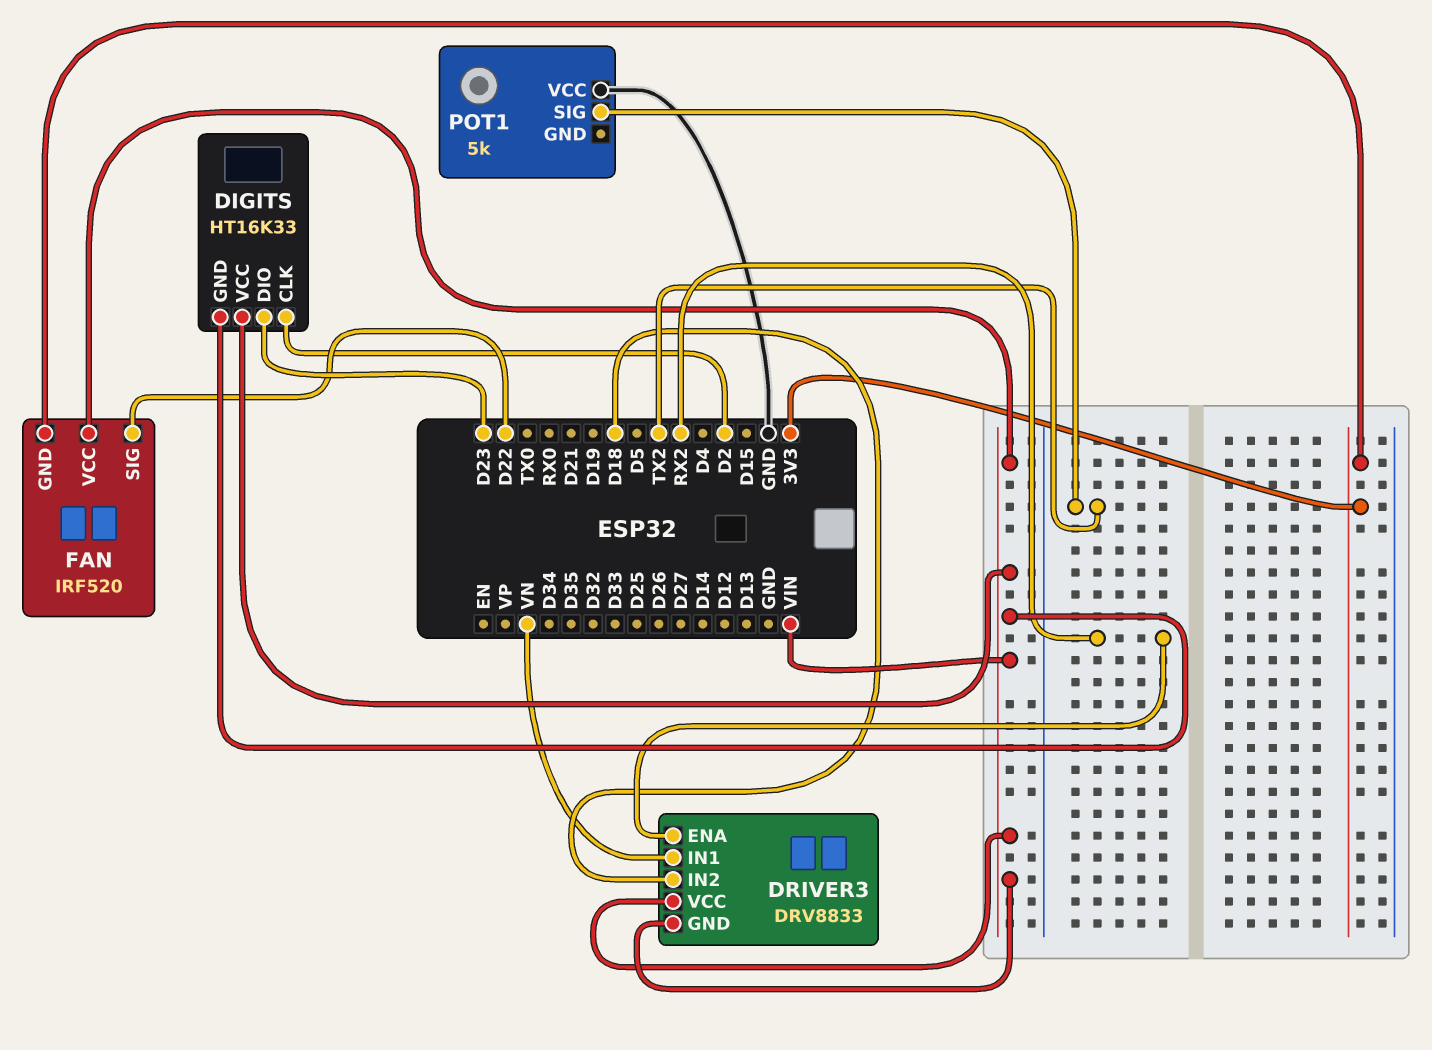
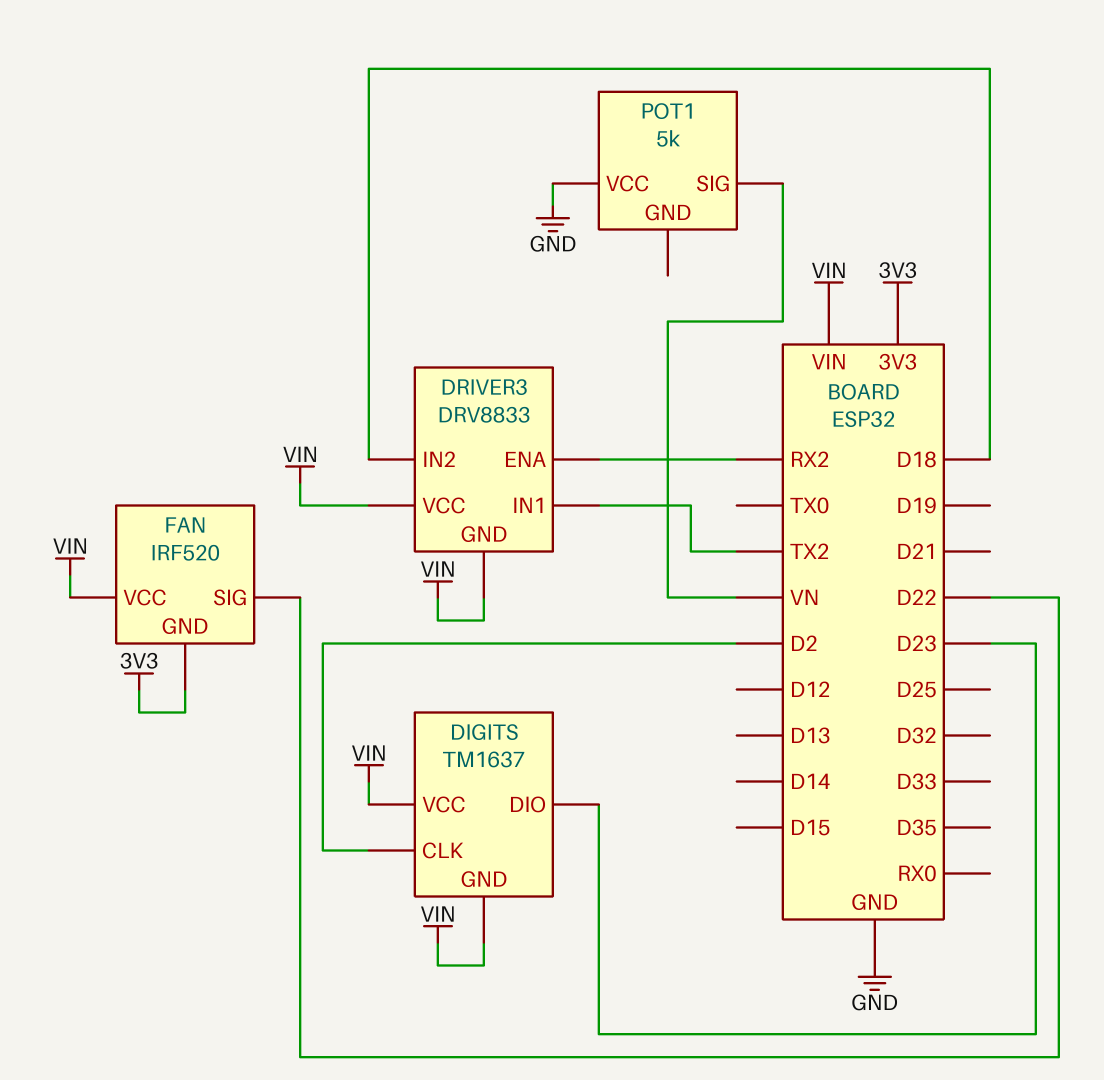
DIGITS: HT16K33 -> TM1637
DRIVER3 pin IN1: VN -> TX2
POT1 pin SIG: TX2 -> VN

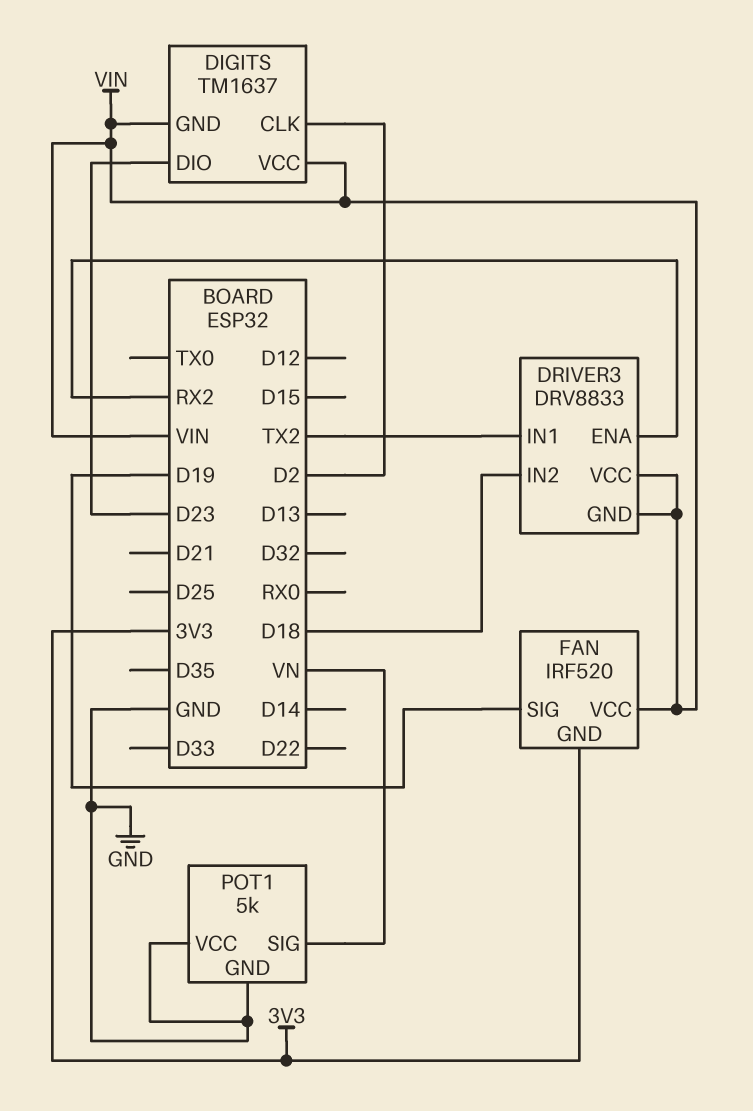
FAN pin SIG: D22 -> D19
POT1 pin GND: none -> GND

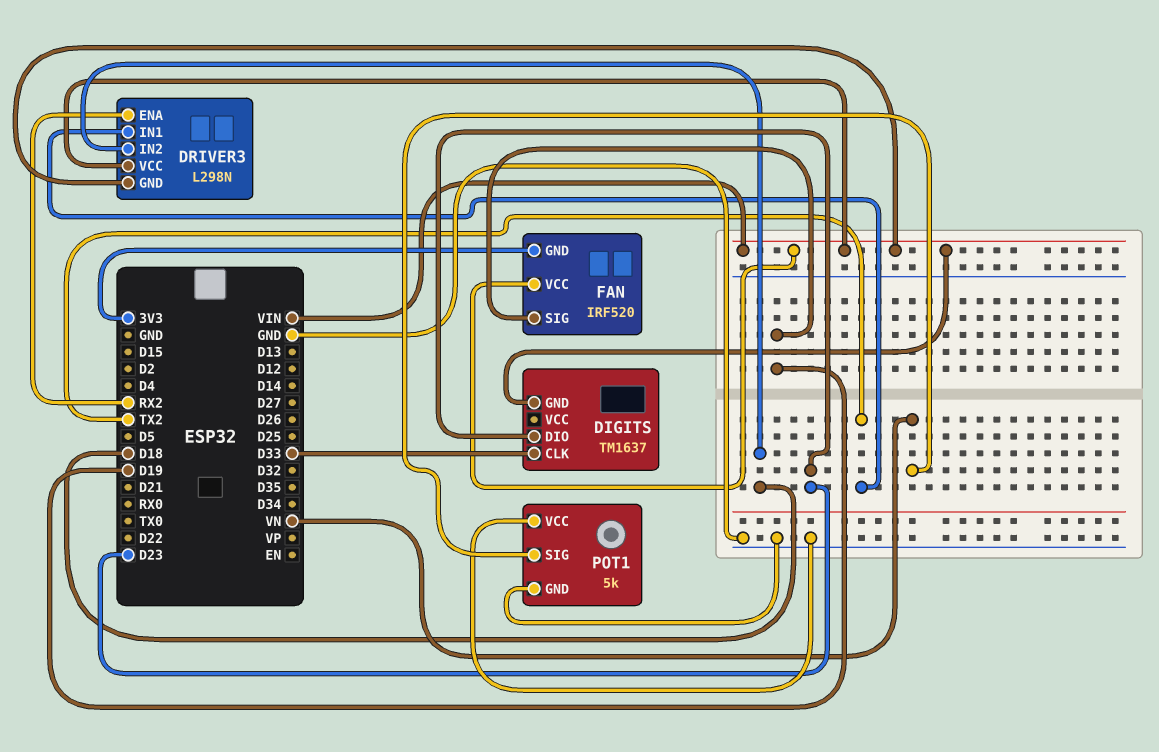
DIGITS pin CLK: D2 -> D33
DIGITS pin VCC: VIN -> none
DRIVER3: DRV8833 -> L298N

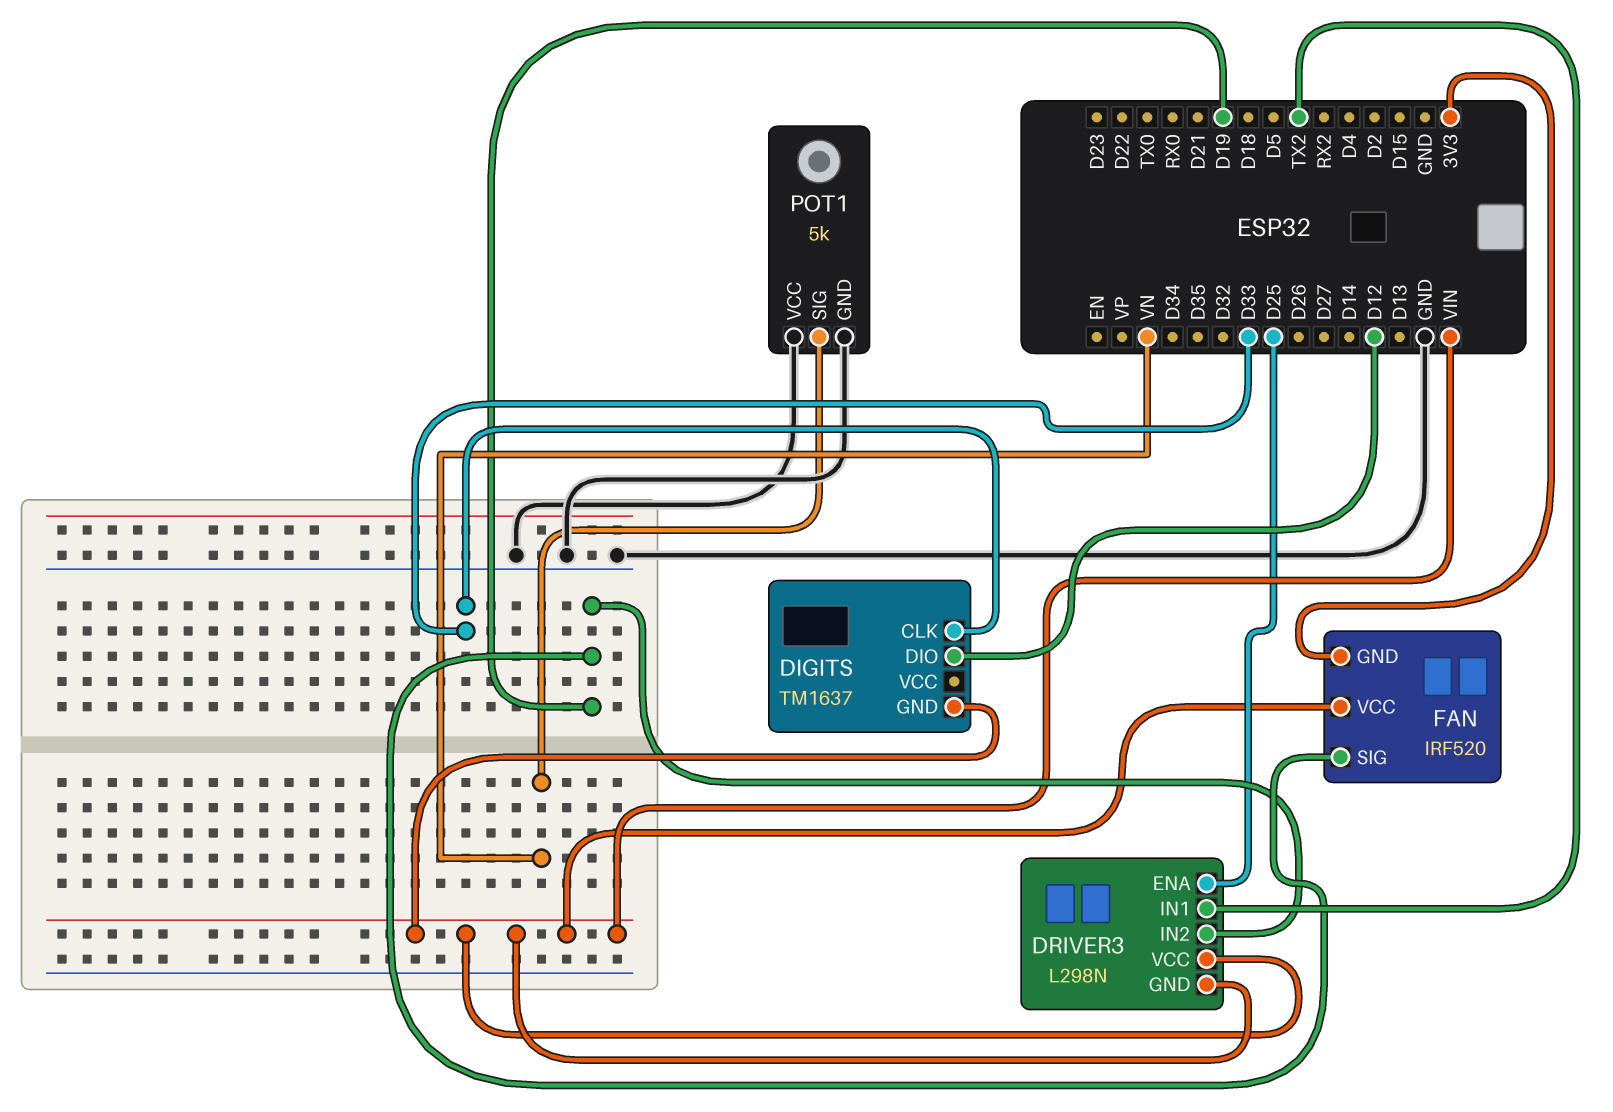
DIGITS pin DIO: D23 -> D12
DRIVER3 pin ENA: RX2 -> D25
DRIVER3 pin IN2: D18 -> D19

